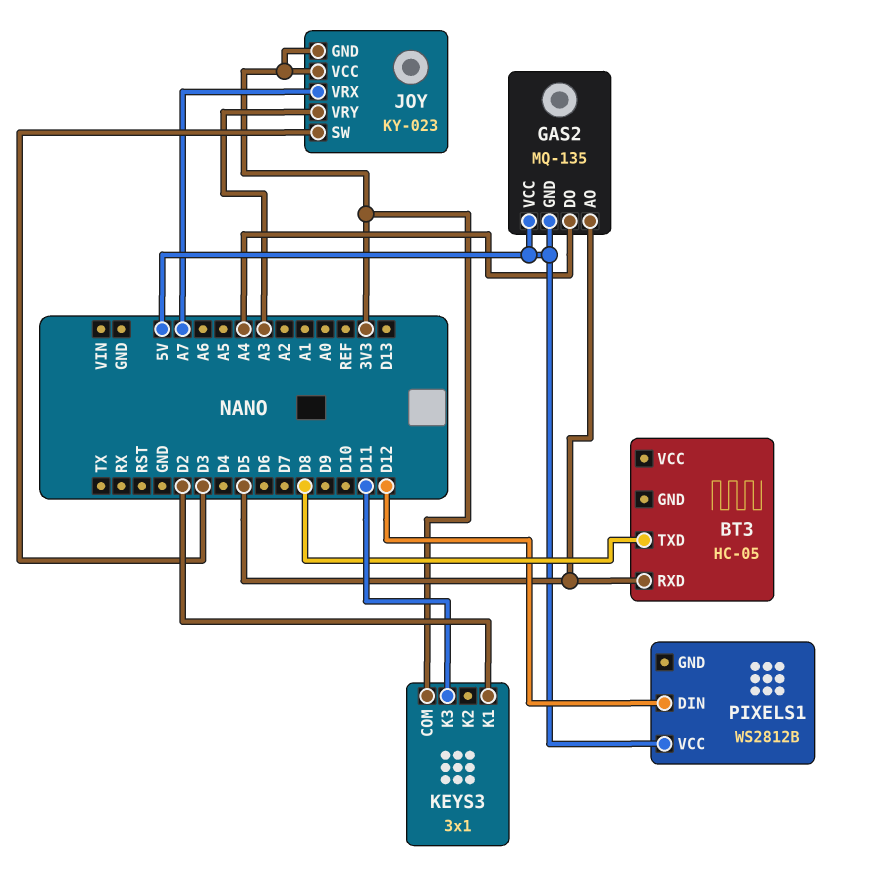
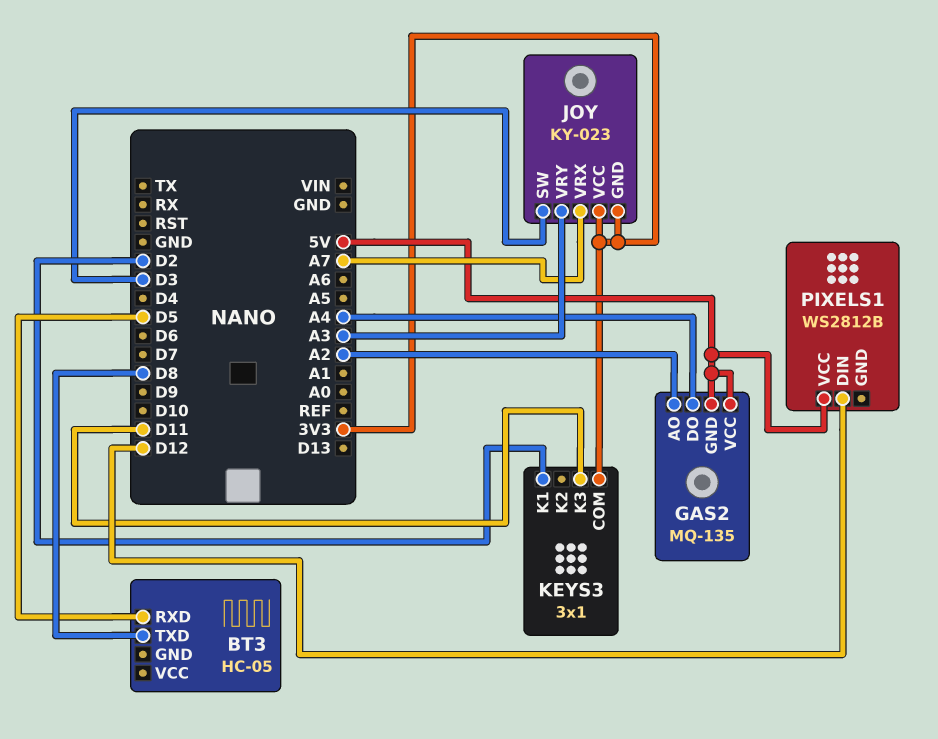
GAS2 pin AO: D5 -> A2

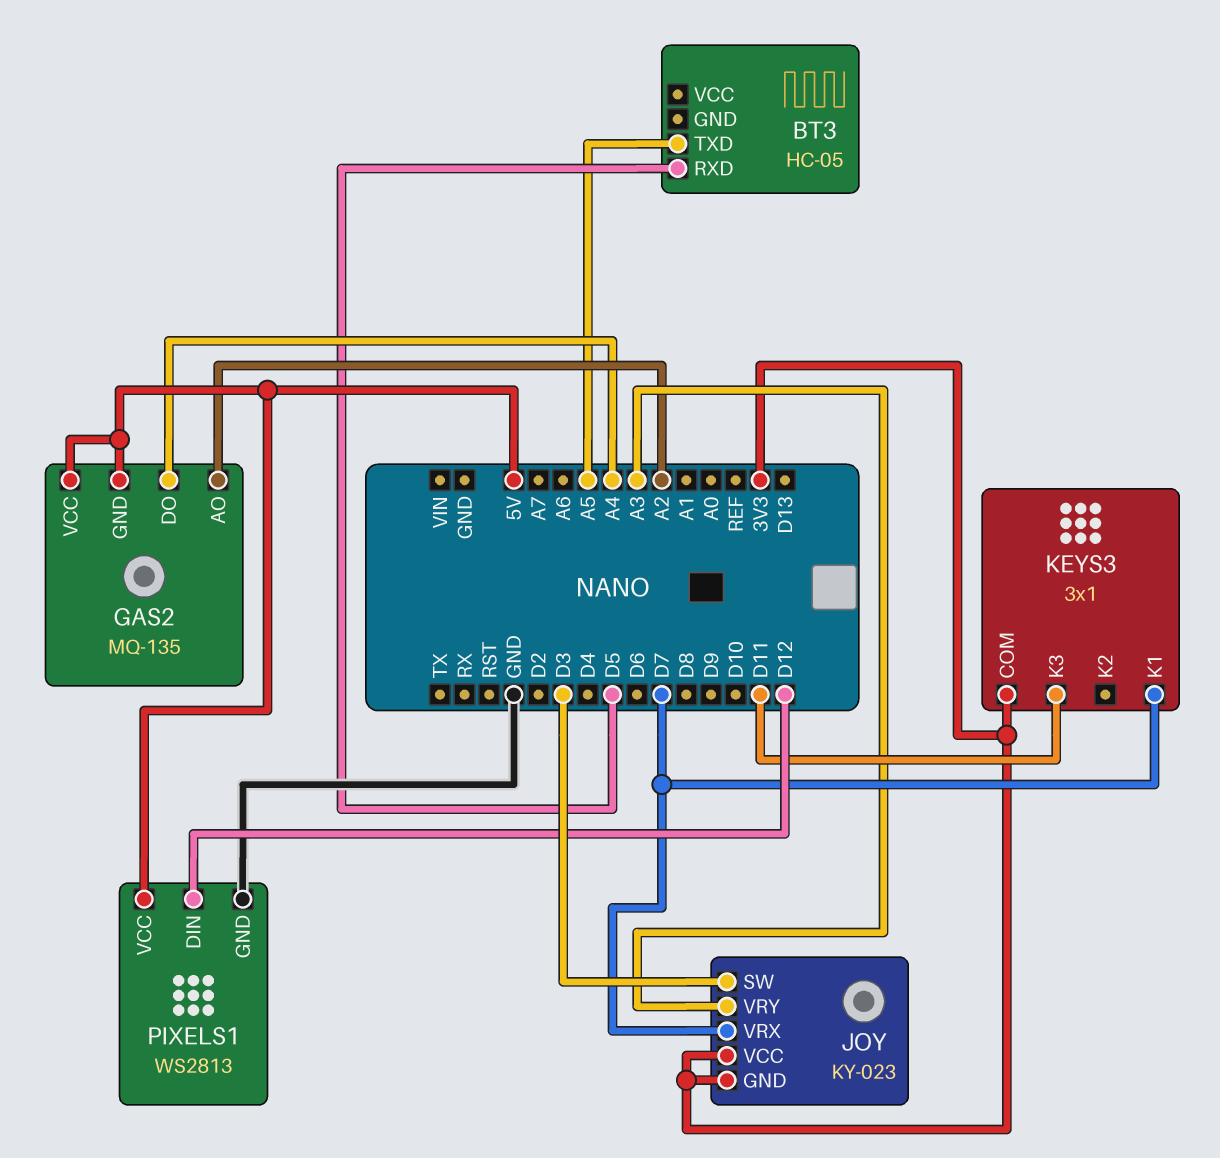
BT3 pin TXD: D8 -> A5
JOY pin VRX: A7 -> D7
KEYS3 pin K1: D2 -> D7
PIXELS1: WS2812B -> WS2813
PIXELS1 pin GND: none -> GND

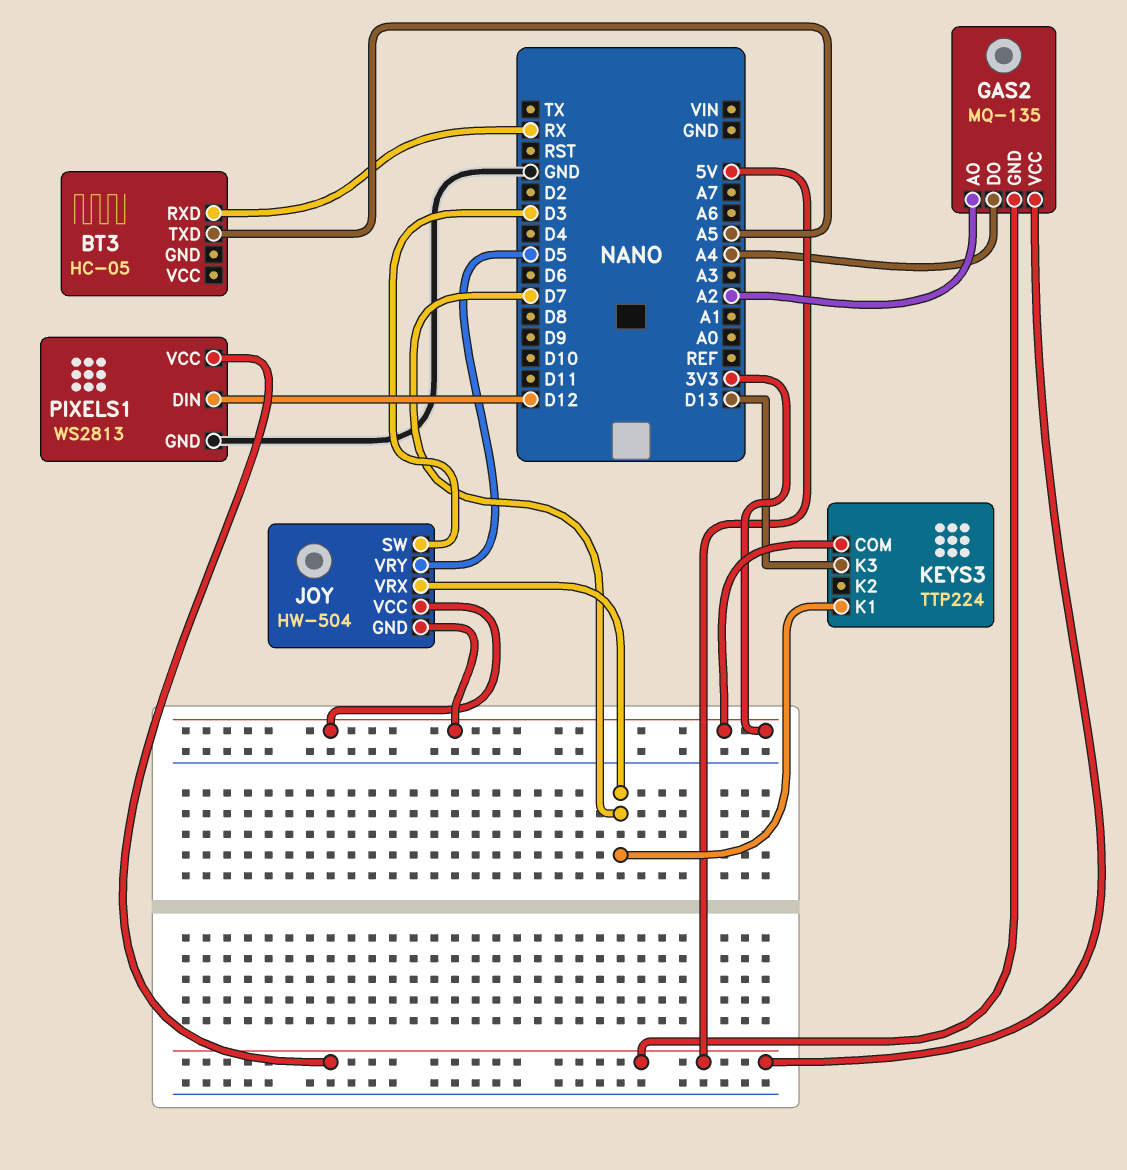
BT3 pin RXD: D5 -> RX
JOY: KY-023 -> HW-504
JOY pin VRY: A3 -> D5
KEYS3: 3x1 -> TTP224
KEYS3 pin K3: D11 -> D13

